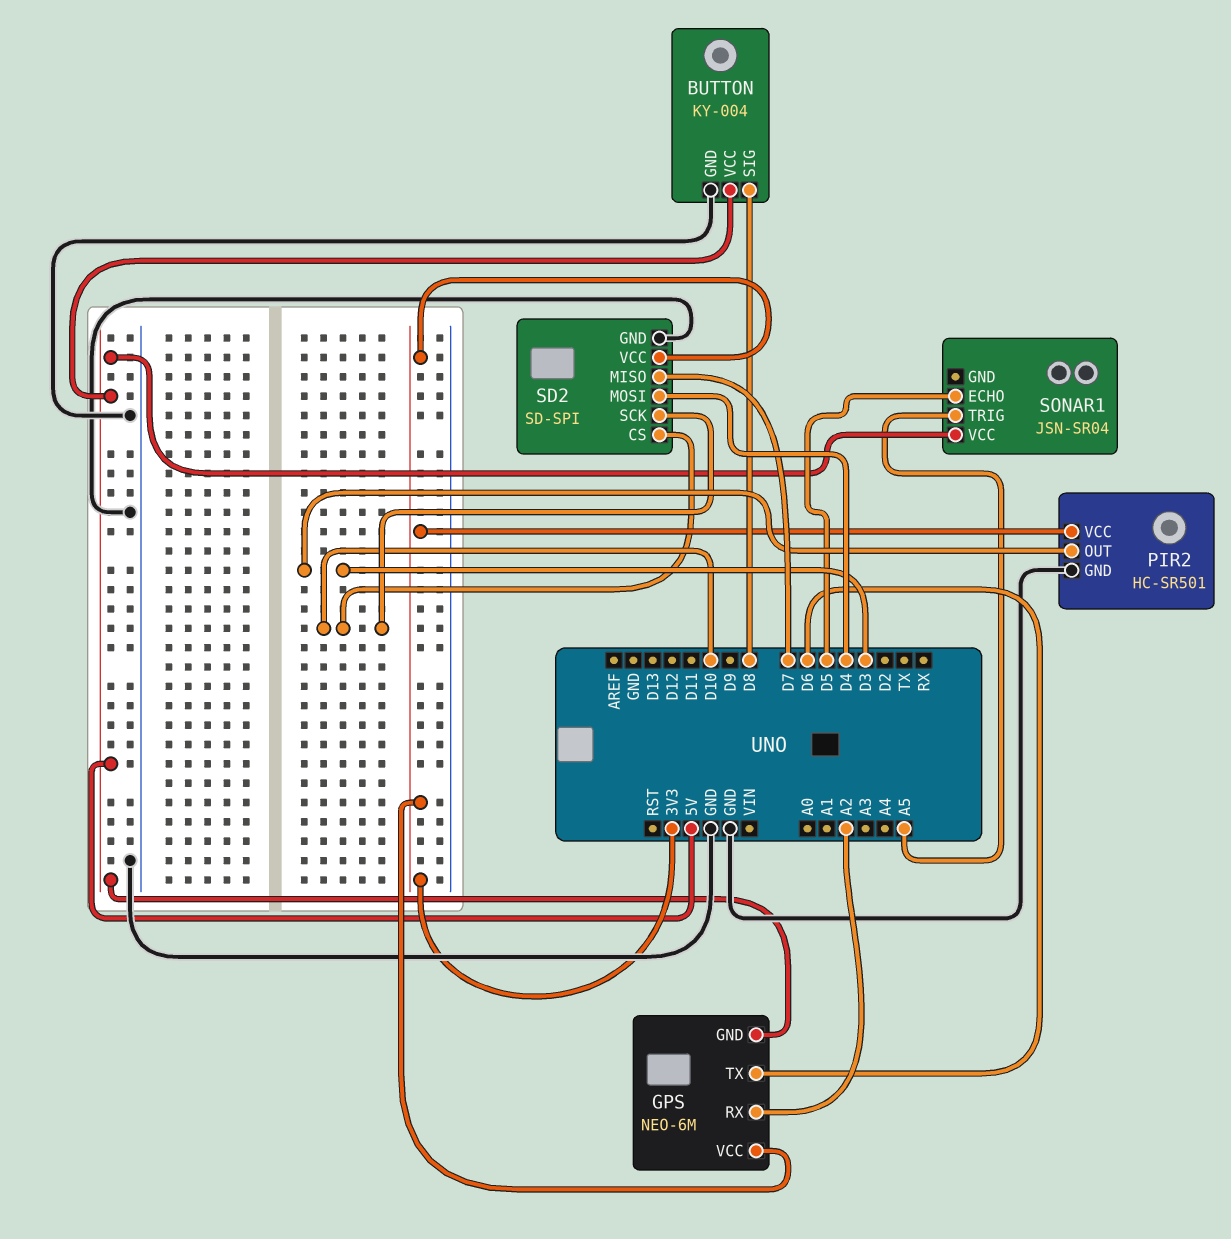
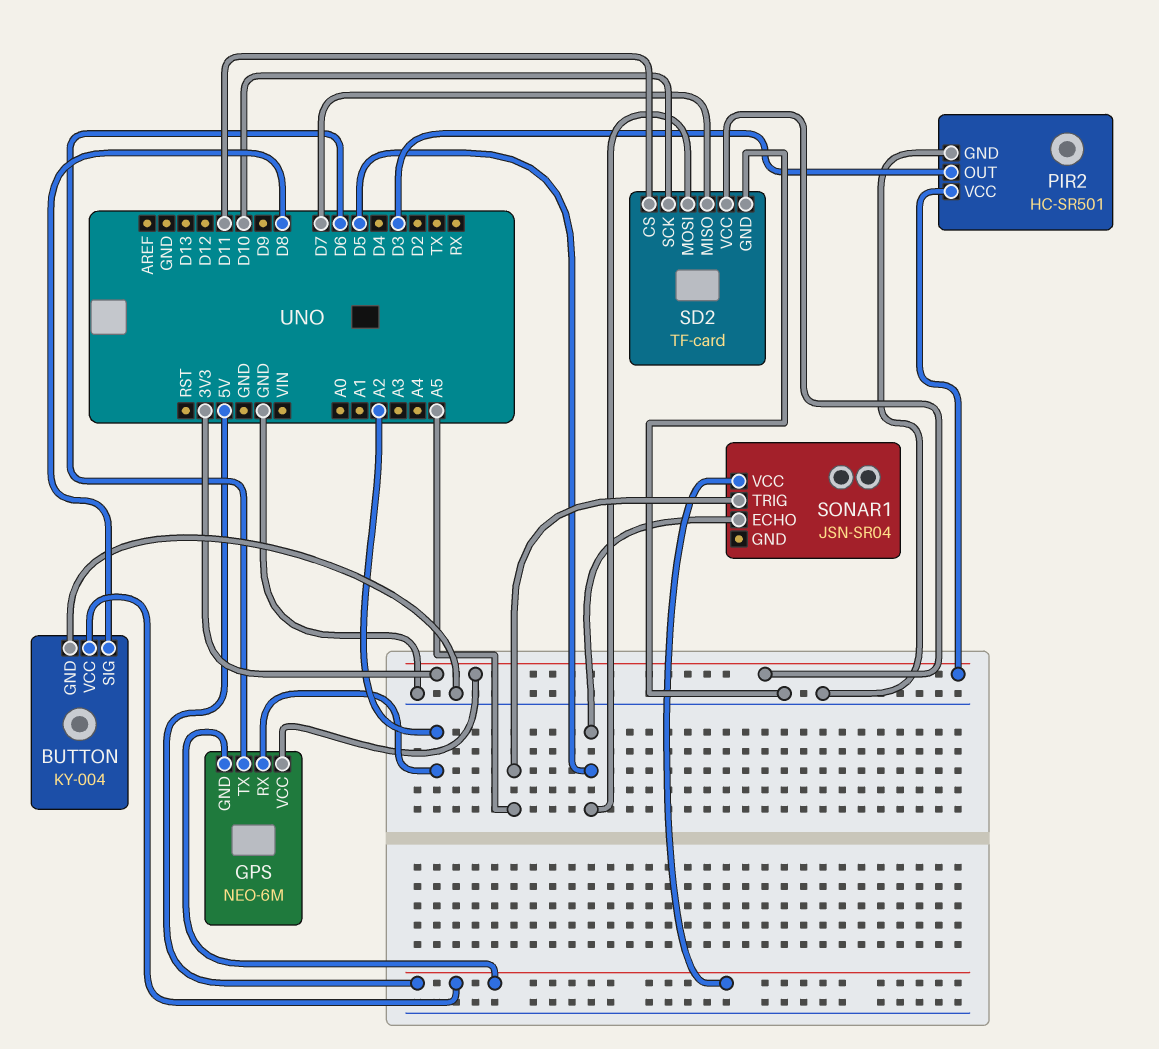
SD2: SD-SPI -> TF-card
SD2 pin CS: D10 -> D11
SD2 pin MOSI: D4 -> D5

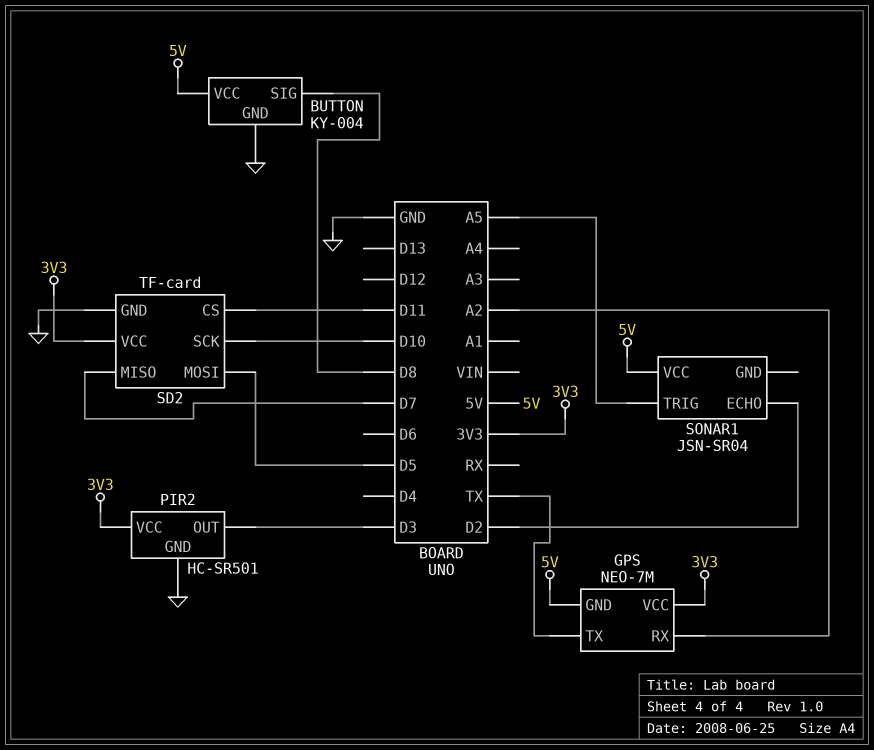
GPS: NEO-6M -> NEO-7M
GPS pin TX: D6 -> TX
SONAR1 pin ECHO: D5 -> D2

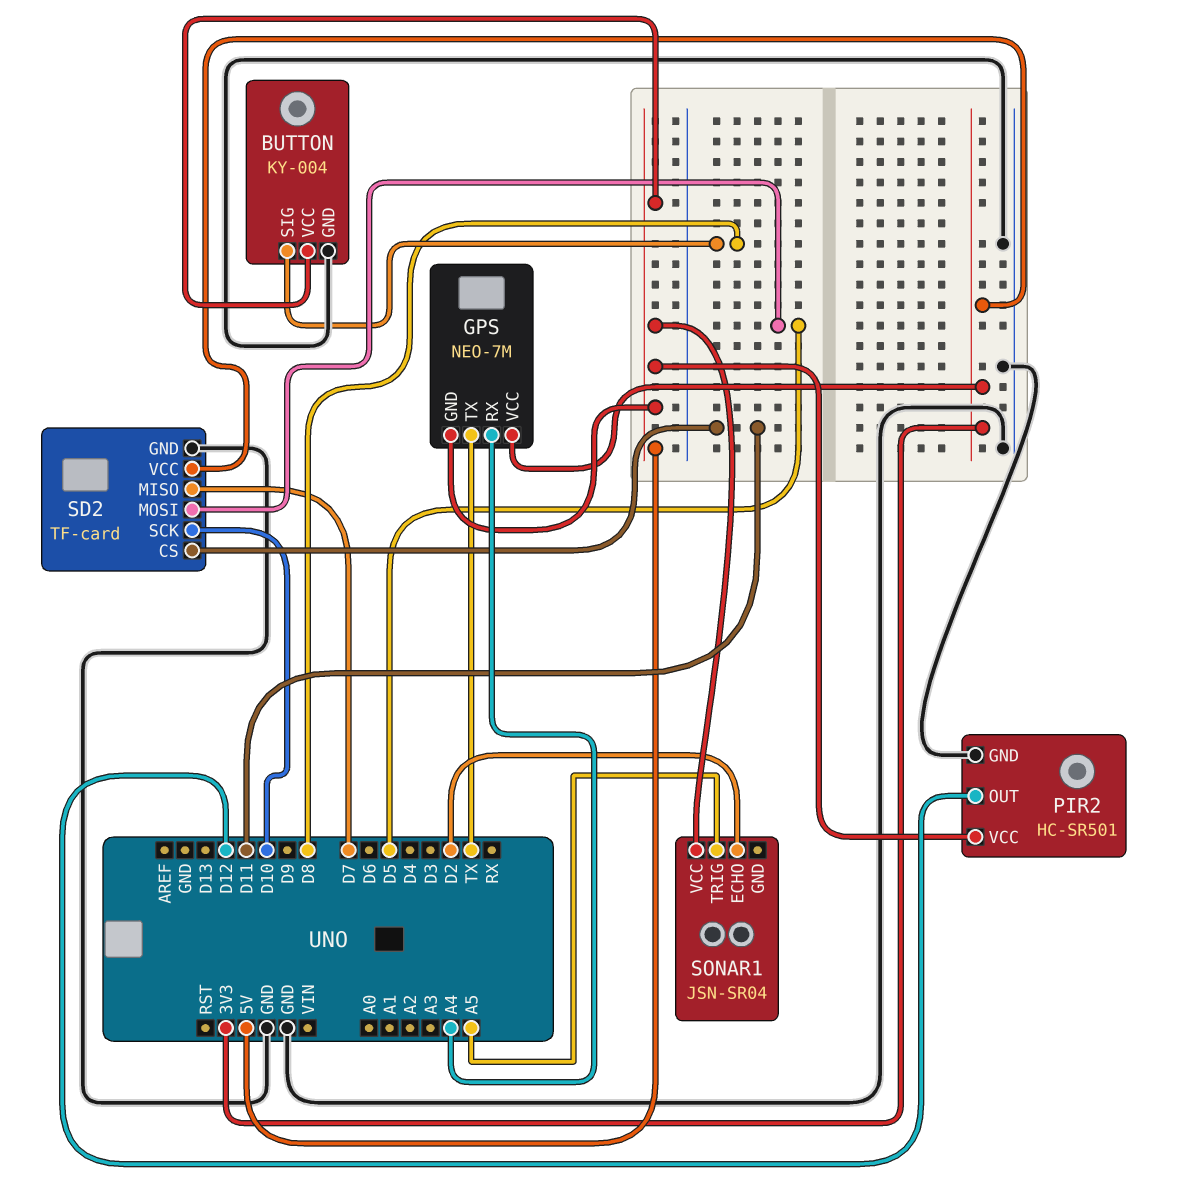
GPS pin RX: A2 -> A4
PIR2 pin OUT: D3 -> D12
PIR2 pin VCC: 3V3 -> 5V

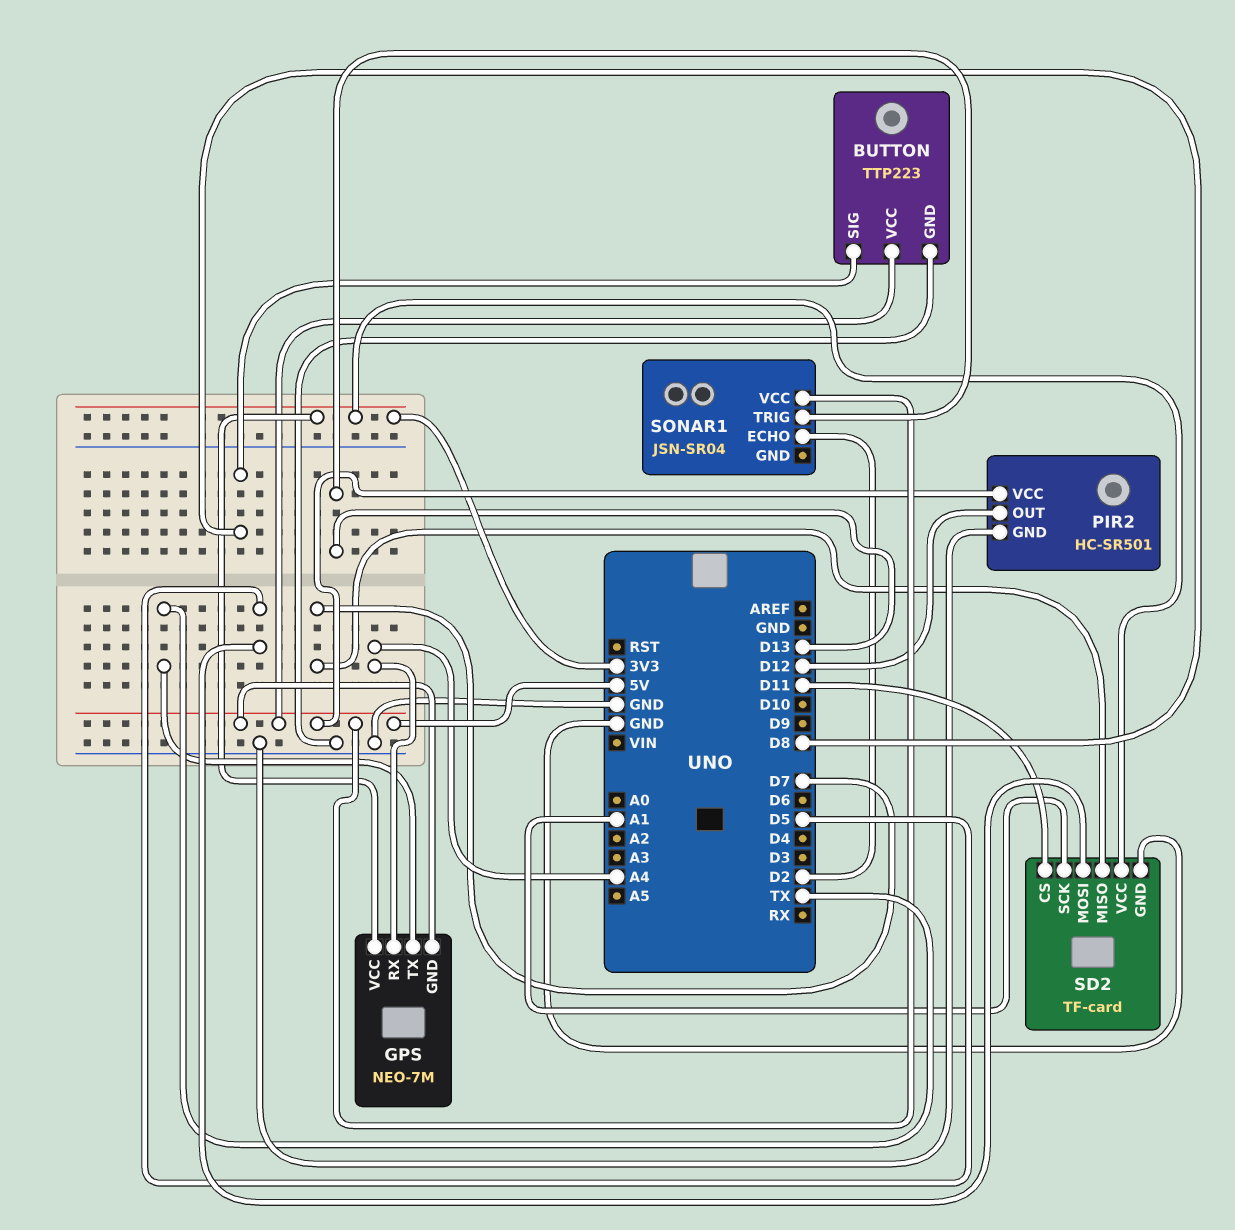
BUTTON: KY-004 -> TTP223
SD2 pin SCK: D10 -> A1
SONAR1 pin TRIG: A5 -> D13

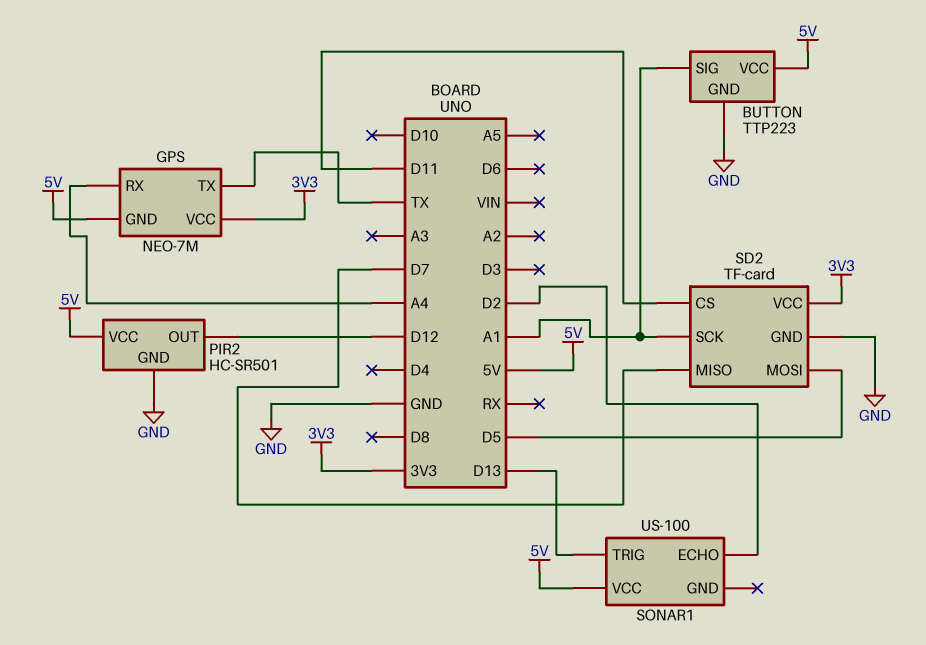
BUTTON pin SIG: D8 -> A1
SONAR1: JSN-SR04 -> US-100

